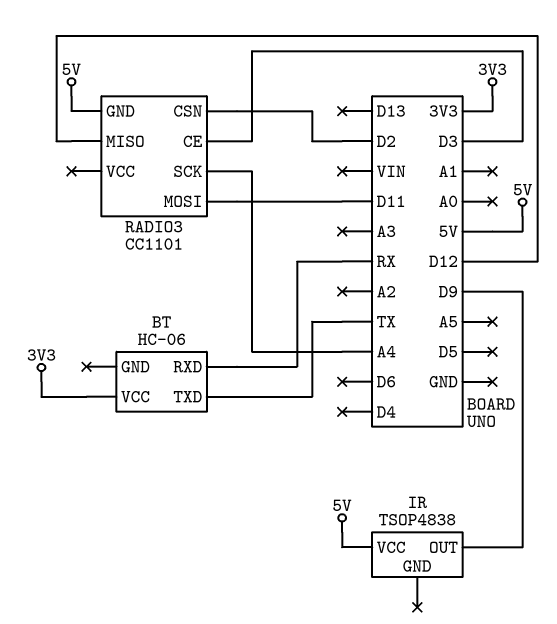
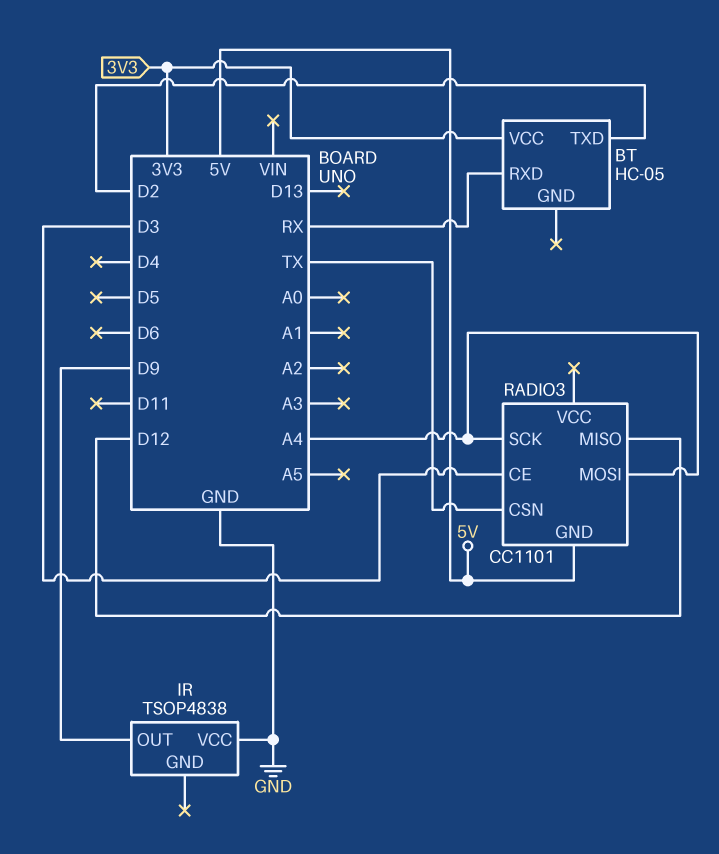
BT: HC-06 -> HC-05
BT pin TXD: TX -> D2
IR pin VCC: 5V -> GND
RADIO3 pin CSN: D2 -> TX
RADIO3 pin MOSI: D11 -> A4

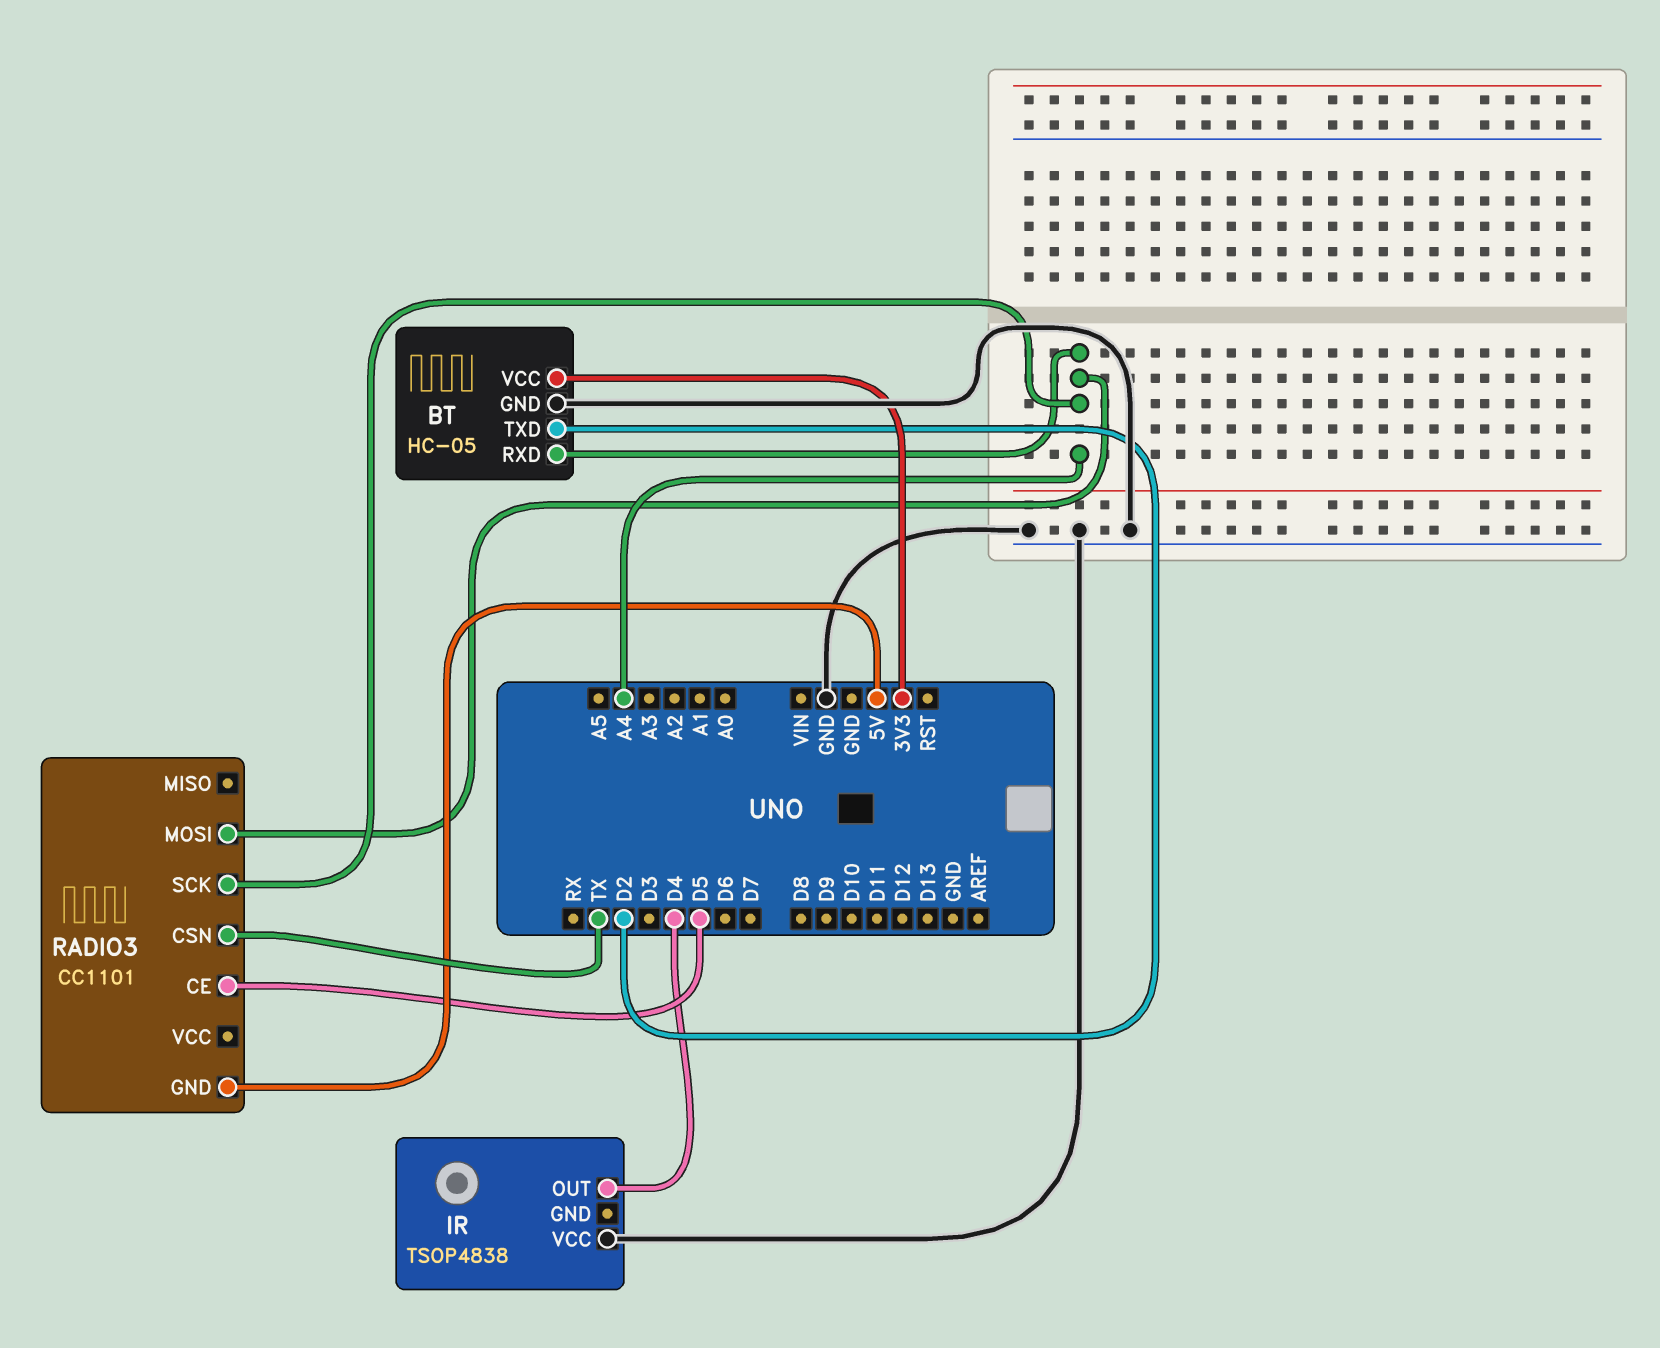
BT pin GND: none -> GND
BT pin RXD: RX -> A4
IR pin OUT: D9 -> D4
RADIO3 pin CE: D3 -> D5
RADIO3 pin MISO: D12 -> none

